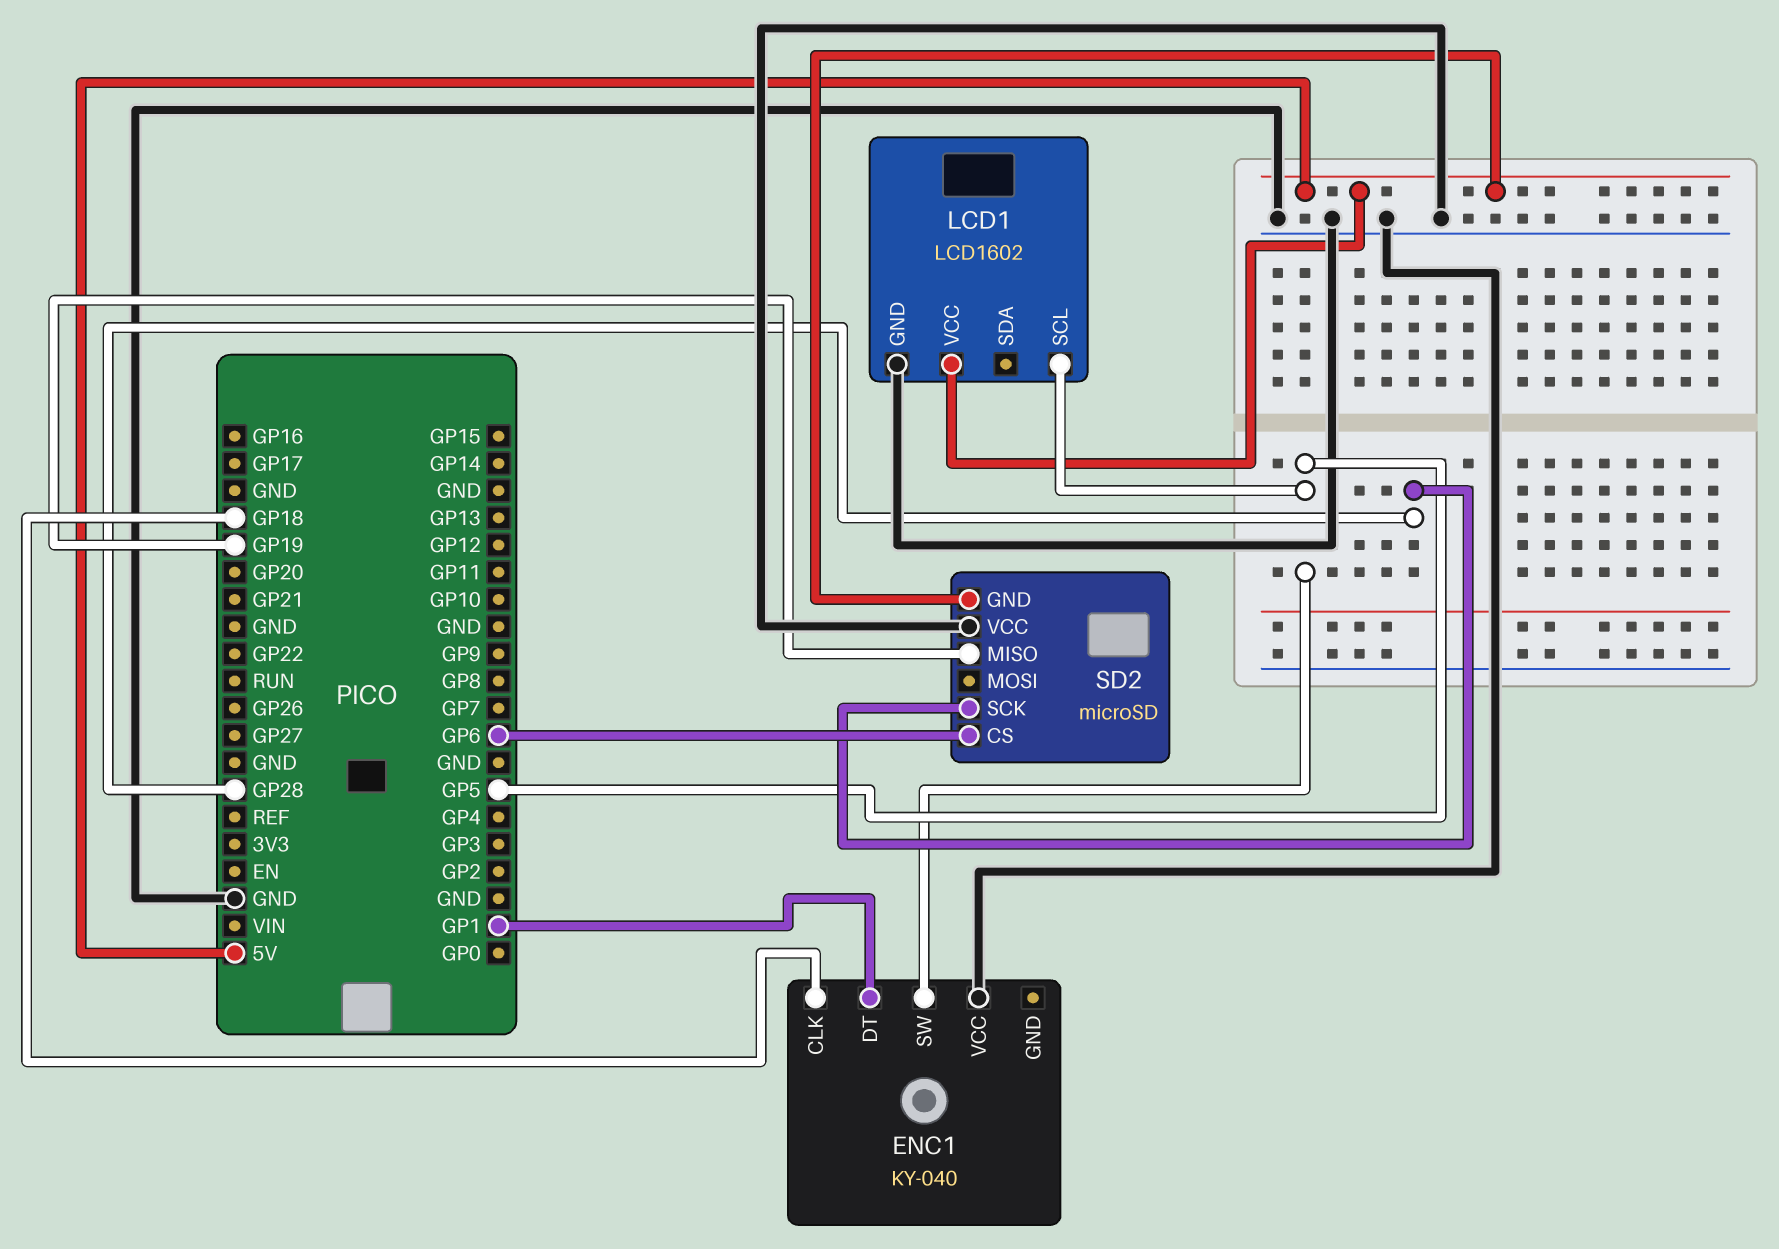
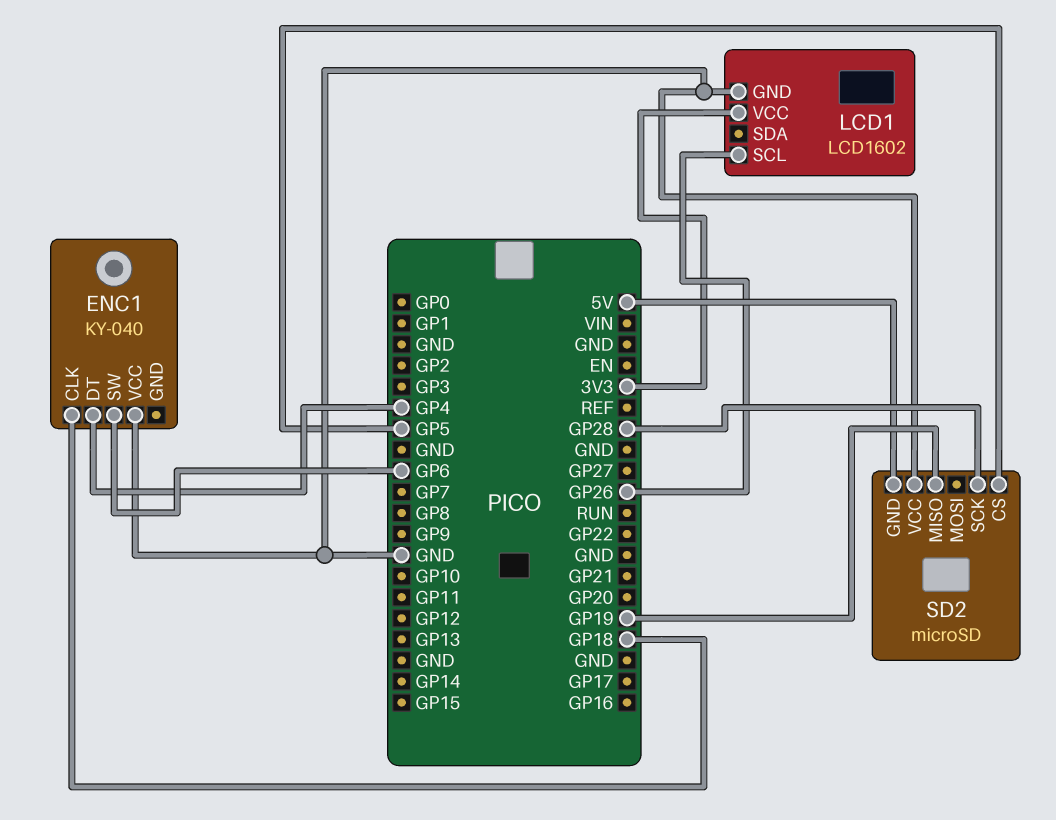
ENC1 pin DT: GP1 -> GP4
ENC1 pin SW: GP5 -> GP6
LCD1 pin SCL: GP5 -> GP26
LCD1 pin VCC: 5V -> 3V3
SD2 pin CS: GP6 -> GP5

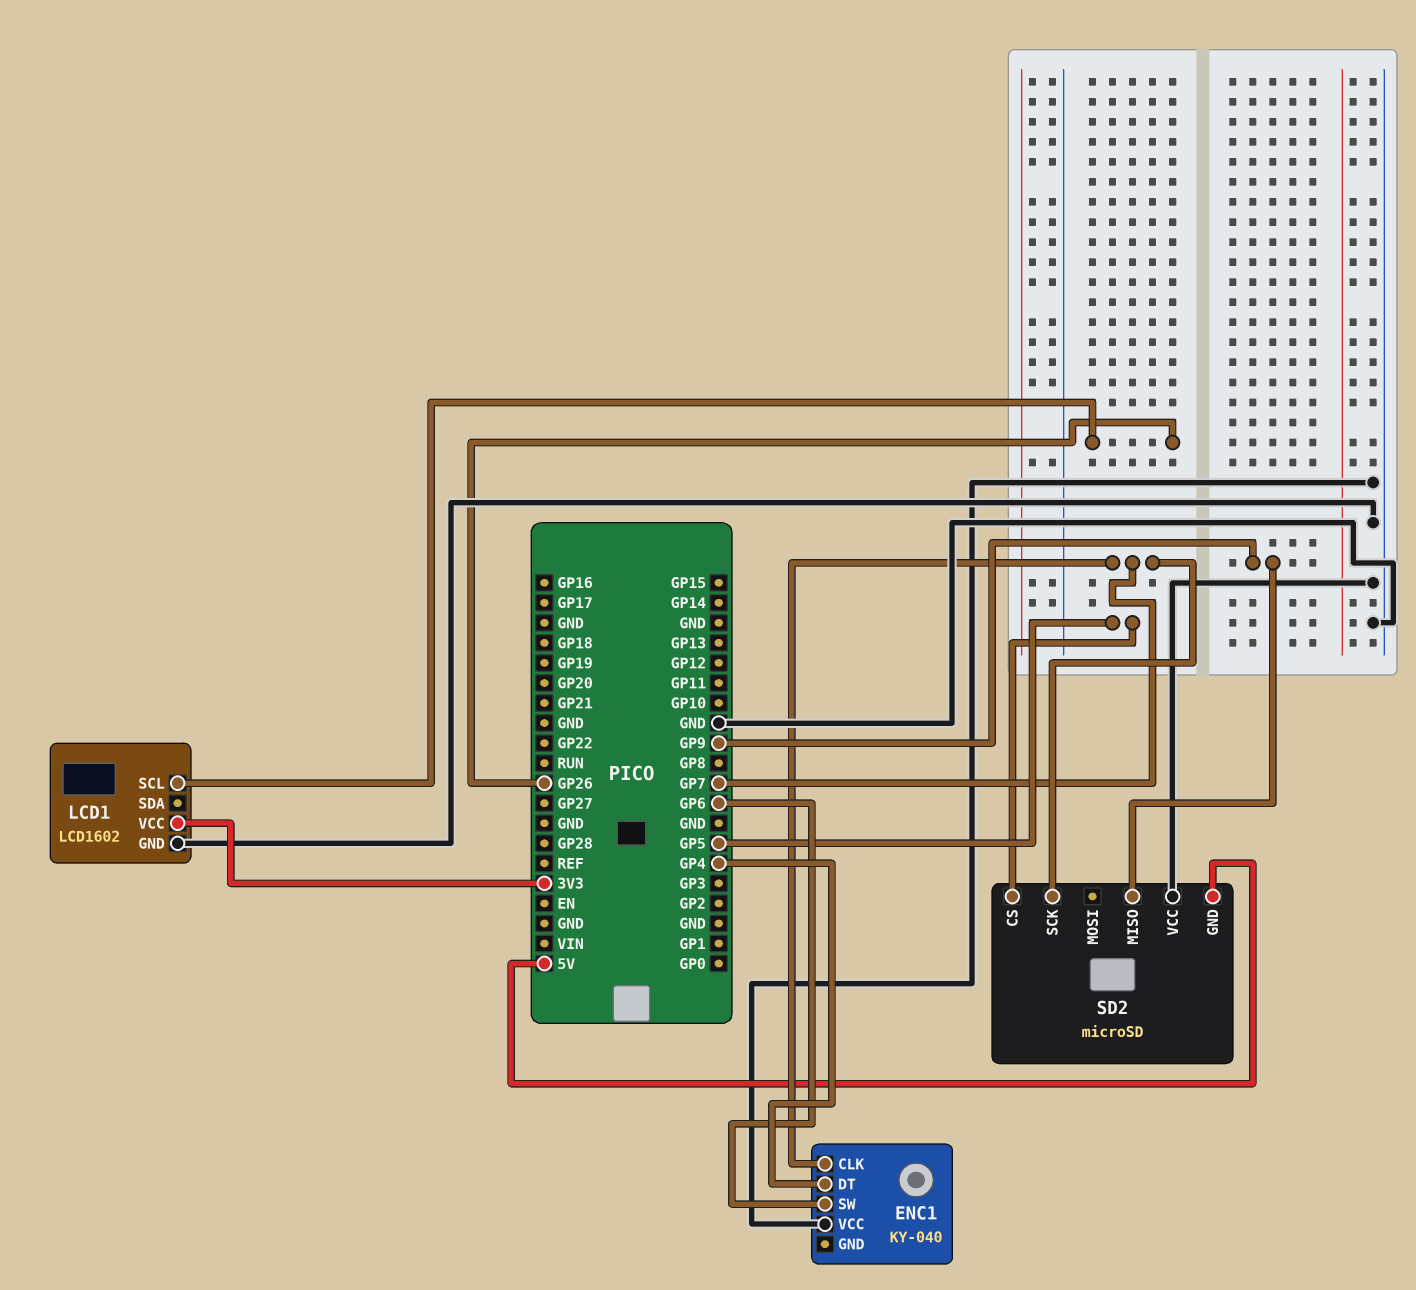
ENC1 pin CLK: GP18 -> GP7
SD2 pin MISO: GP19 -> GP9
SD2 pin SCK: GP28 -> GP7

